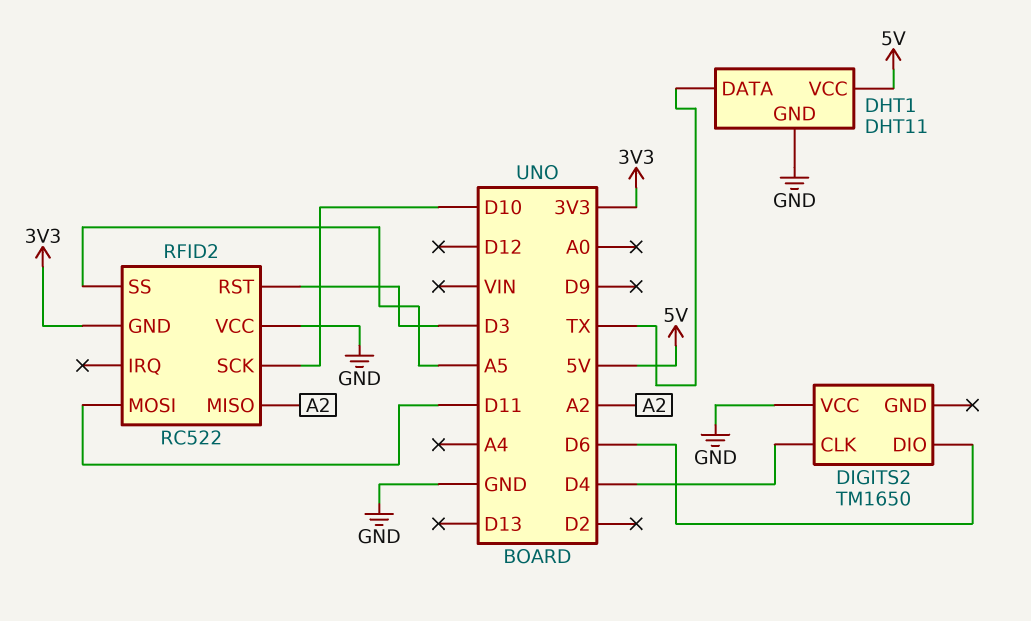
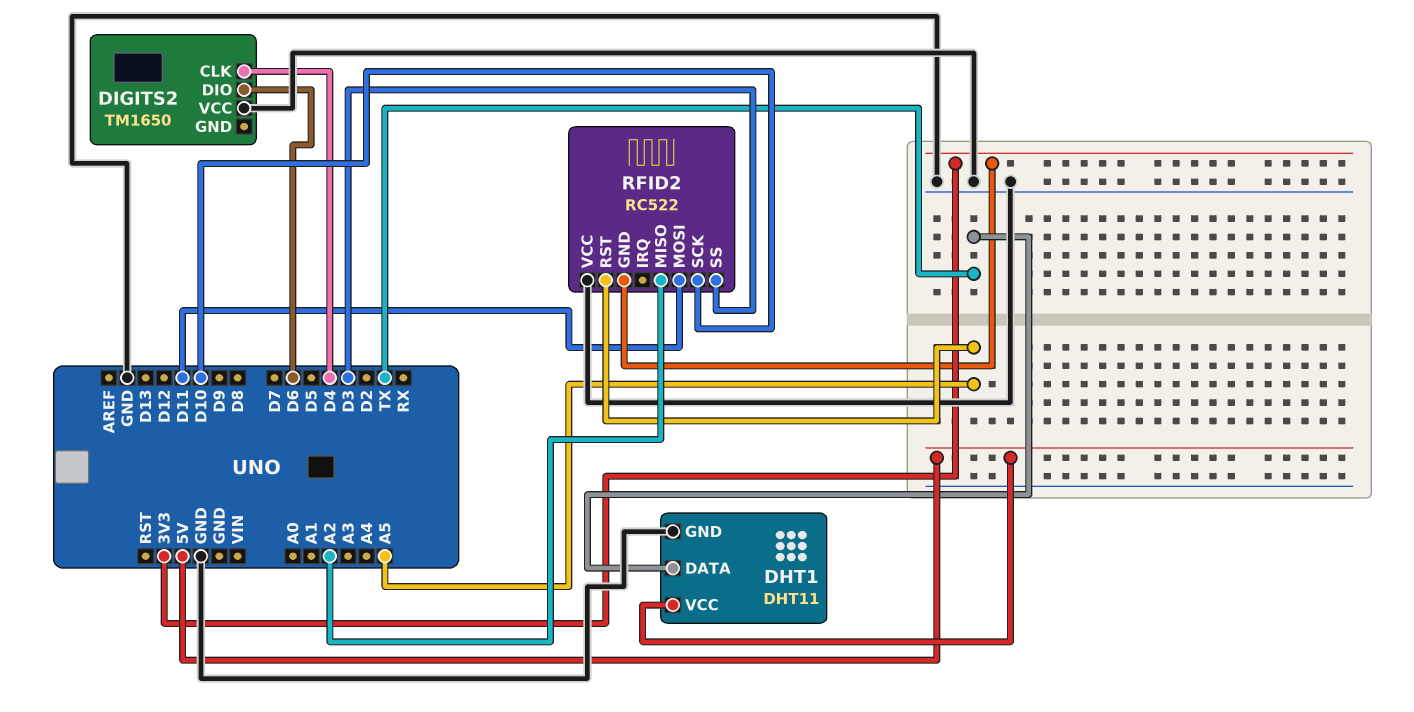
RFID2 pin RST: D3 -> A5
RFID2 pin SS: A5 -> D3

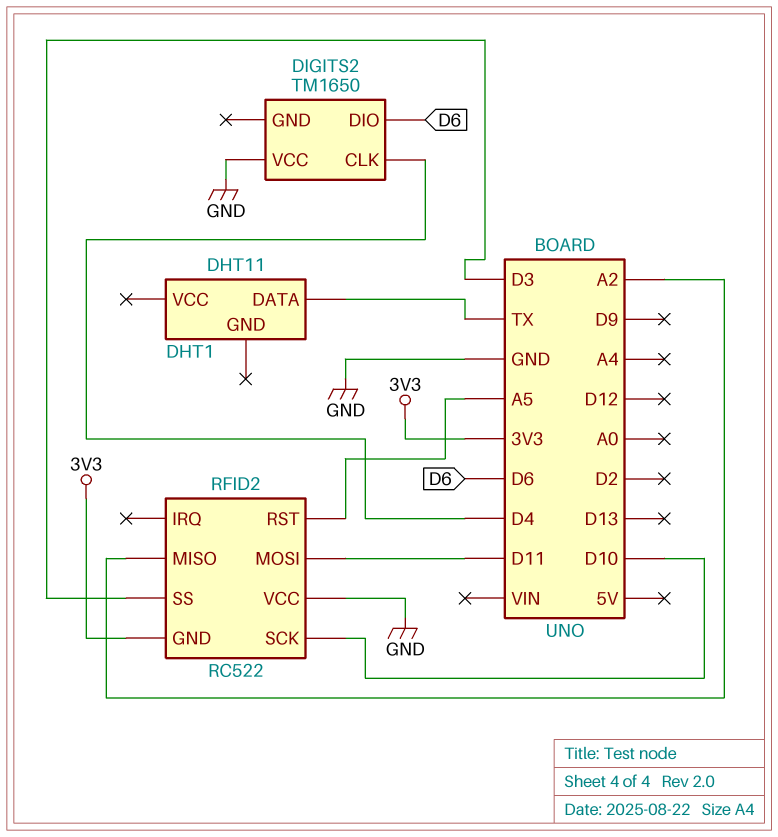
DHT1 pin GND: GND -> none
DHT1 pin VCC: 5V -> none

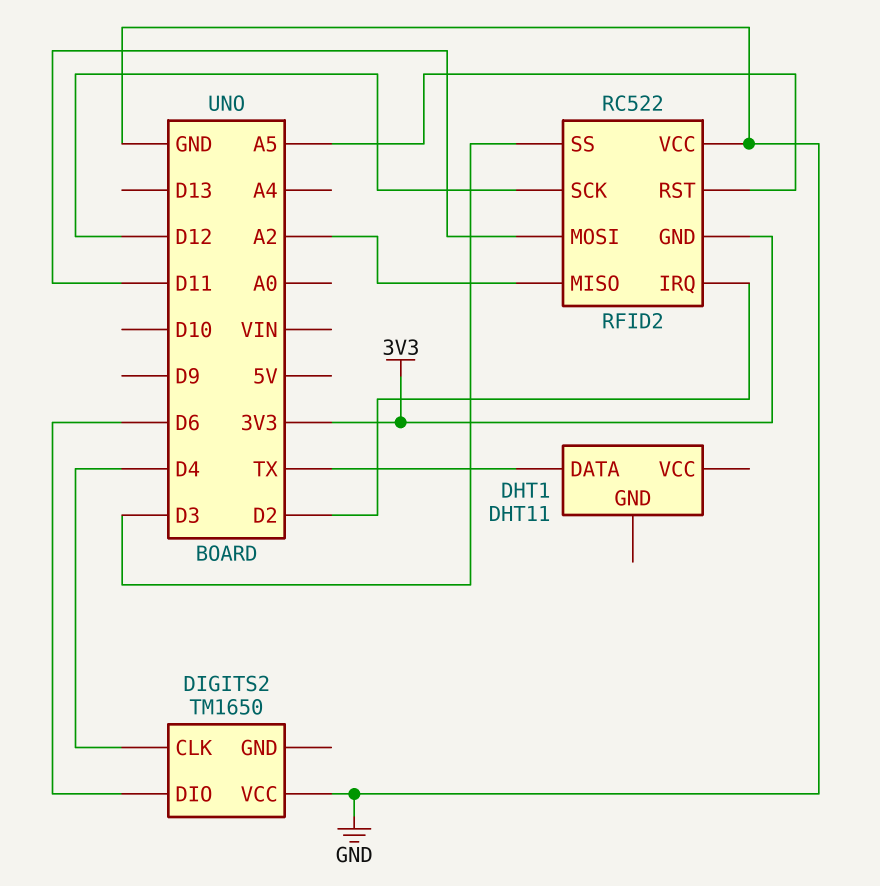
RFID2 pin IRQ: none -> D2
RFID2 pin SCK: D10 -> D12

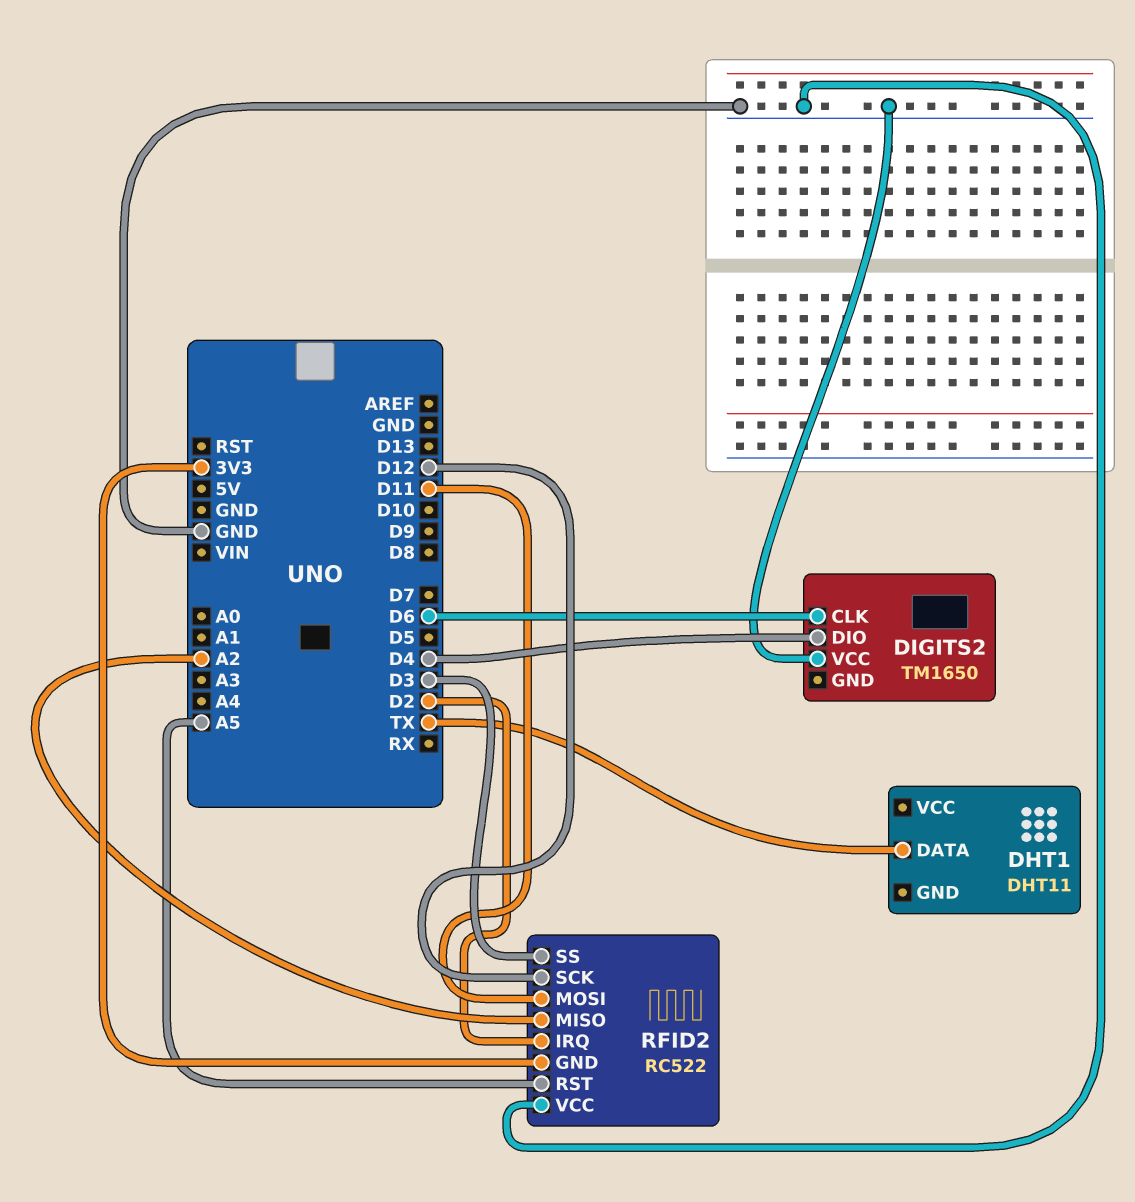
DIGITS2 pin CLK: D4 -> D6
DIGITS2 pin DIO: D6 -> D4

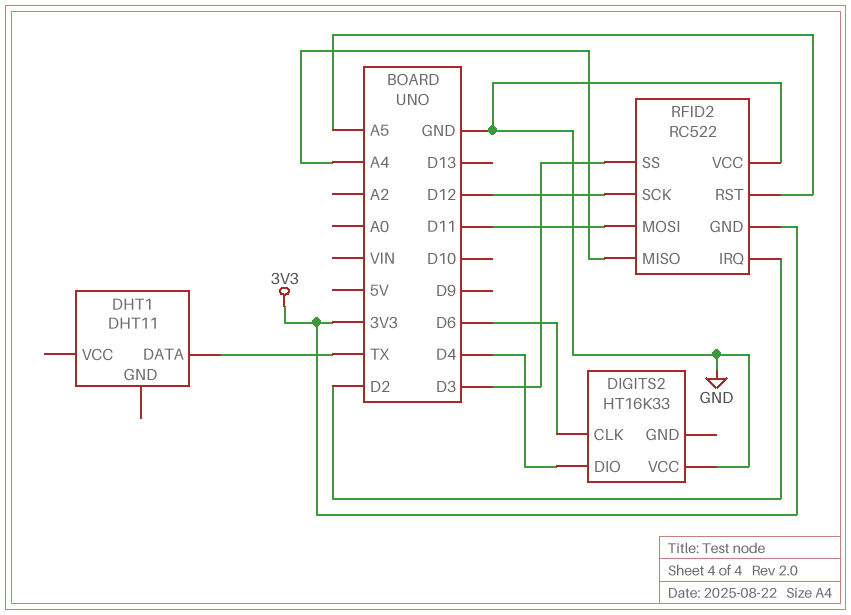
DIGITS2: TM1650 -> HT16K33
RFID2 pin MISO: A2 -> A4

